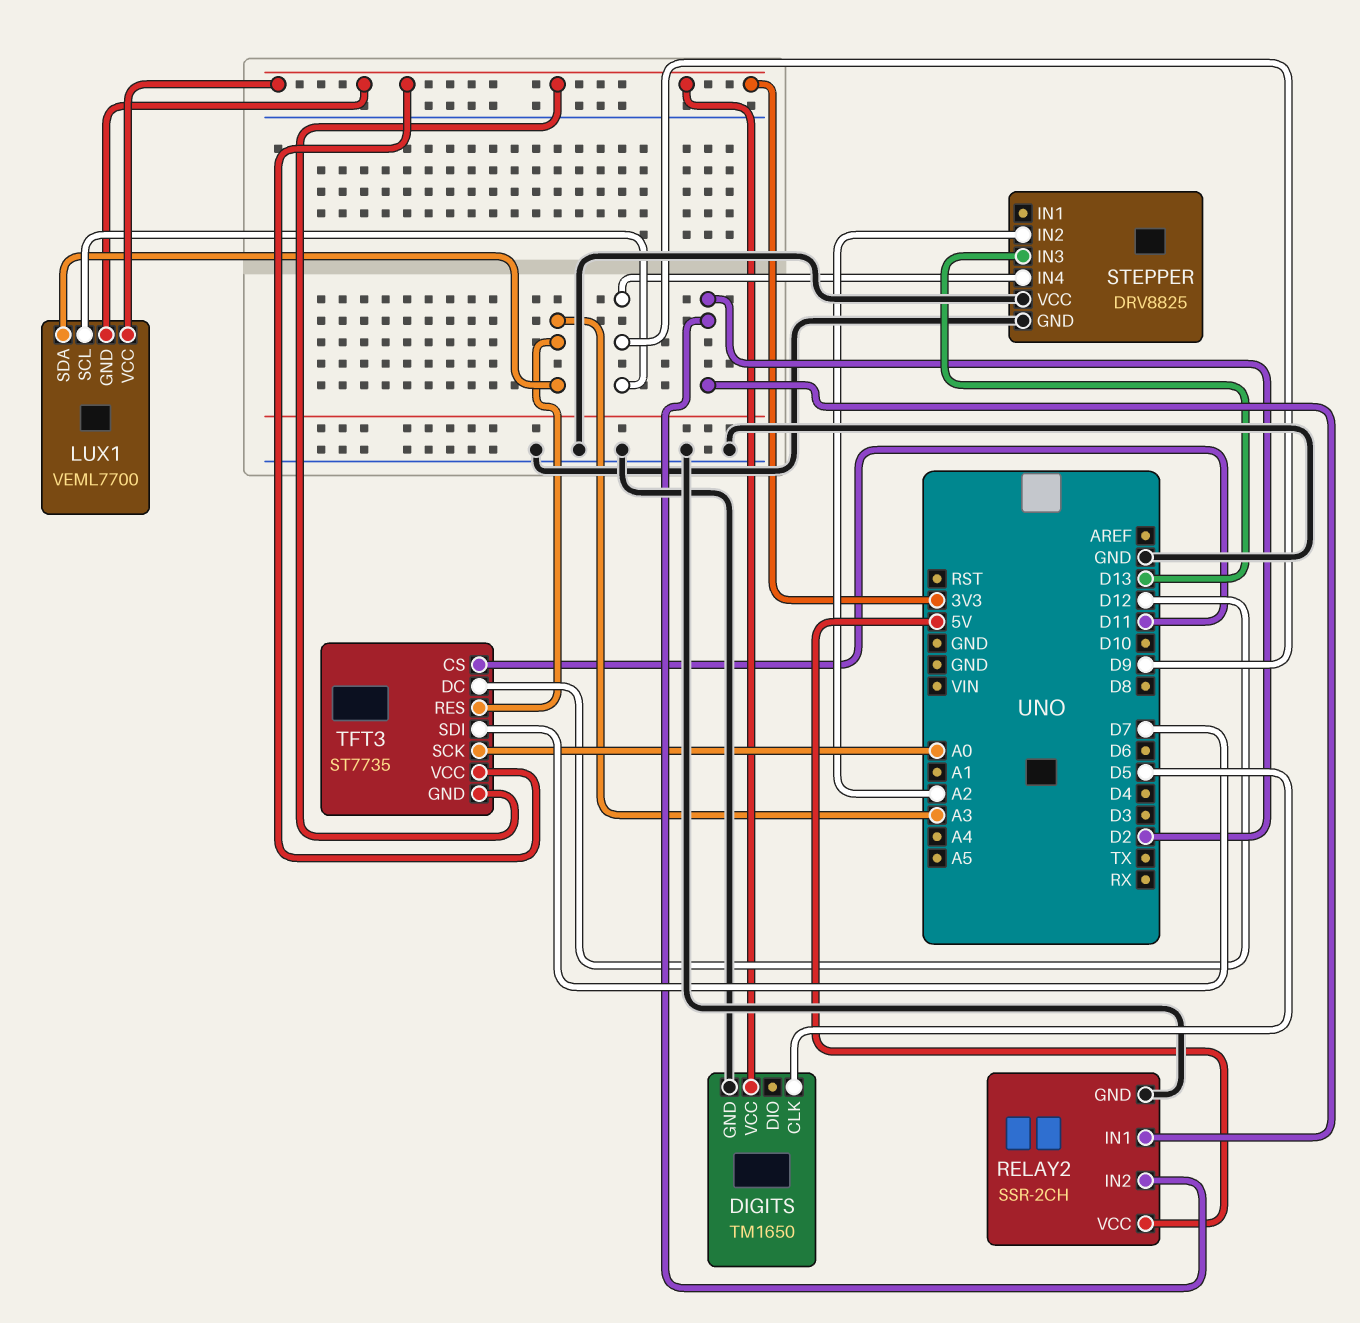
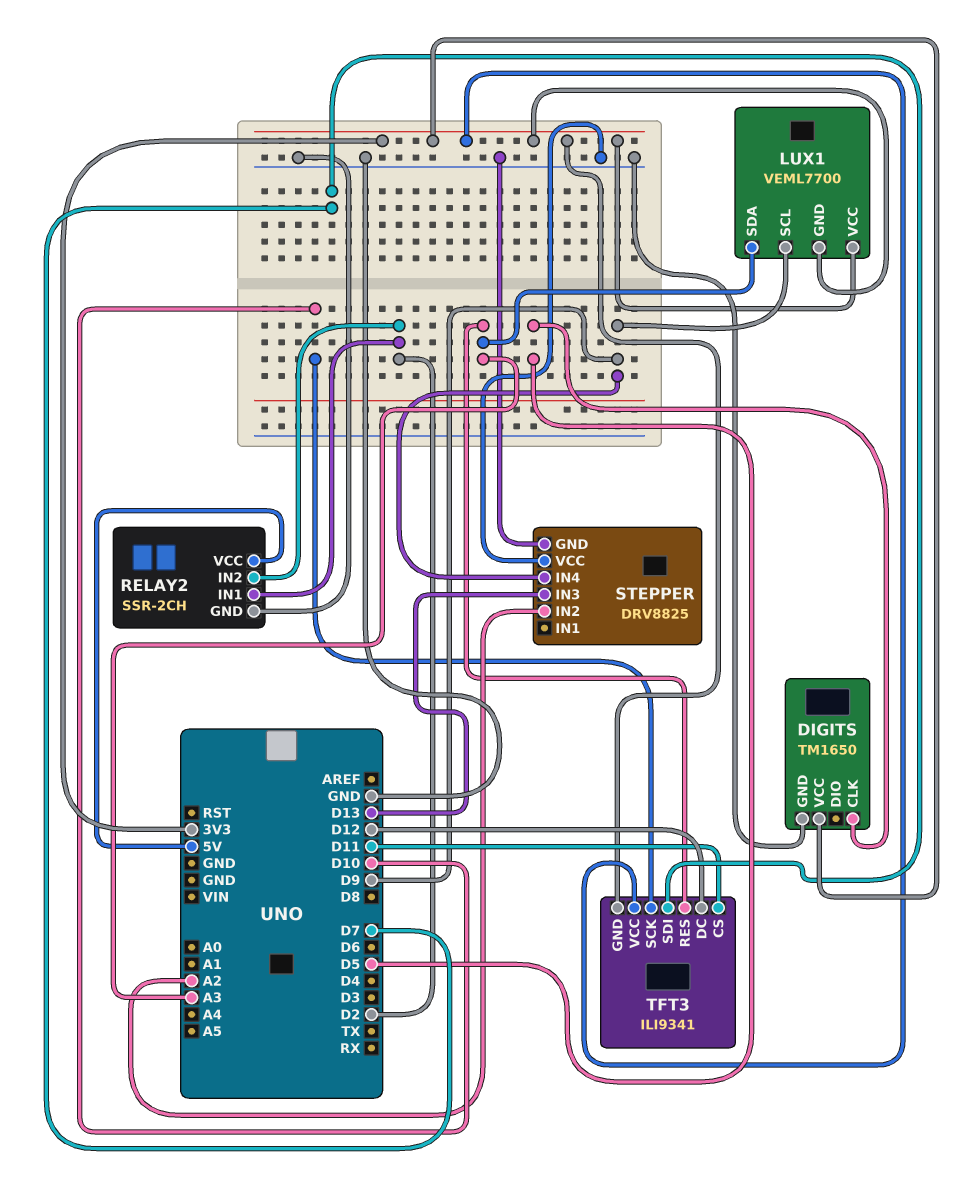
TFT3: ST7735 -> ILI9341
TFT3 pin SCK: A0 -> D10

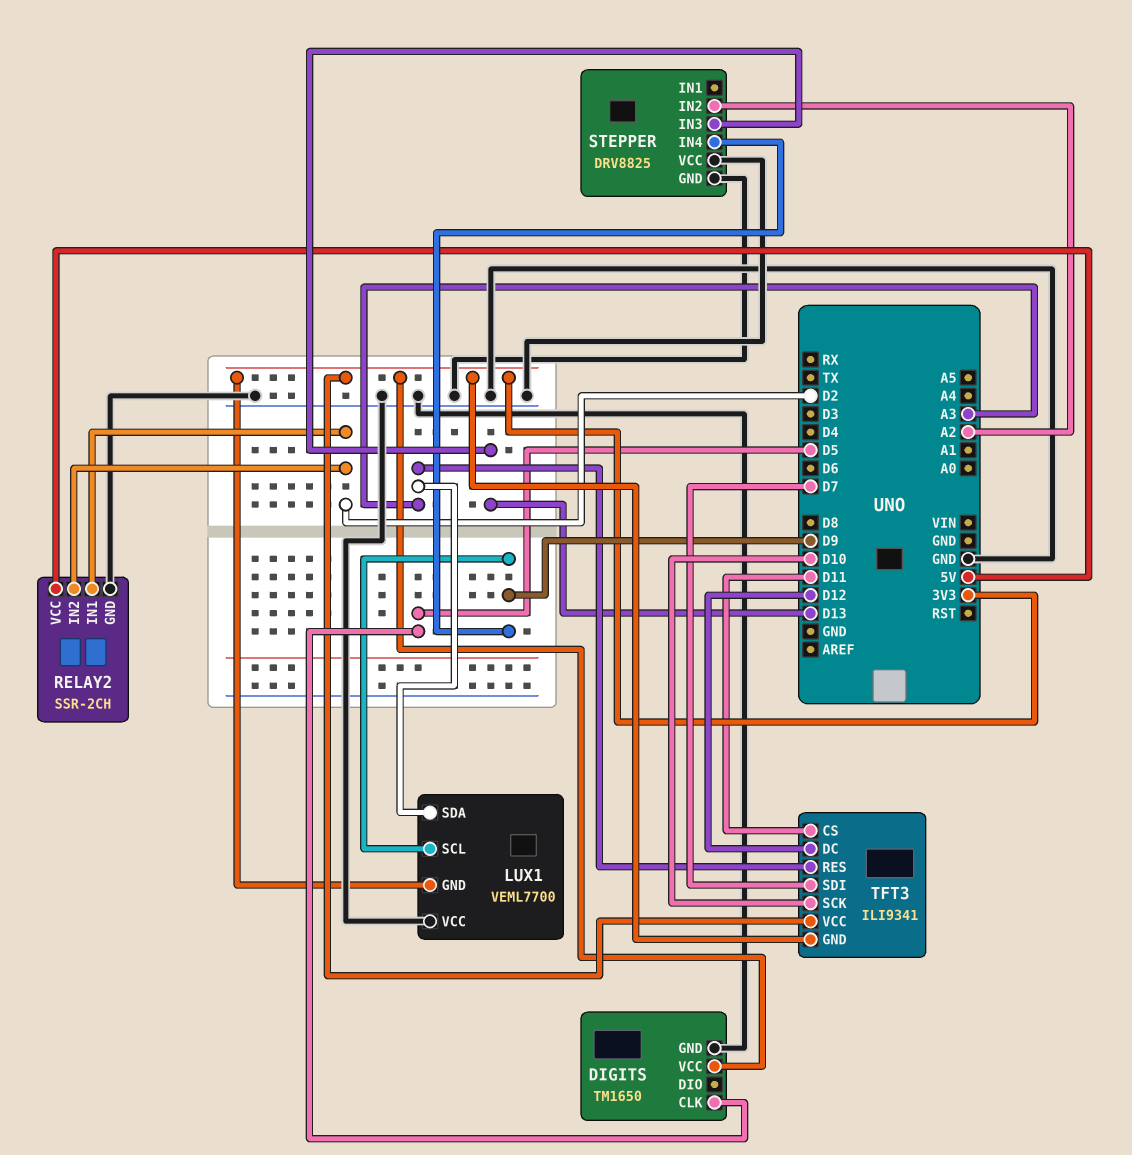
LUX1 pin VCC: 3V3 -> GND

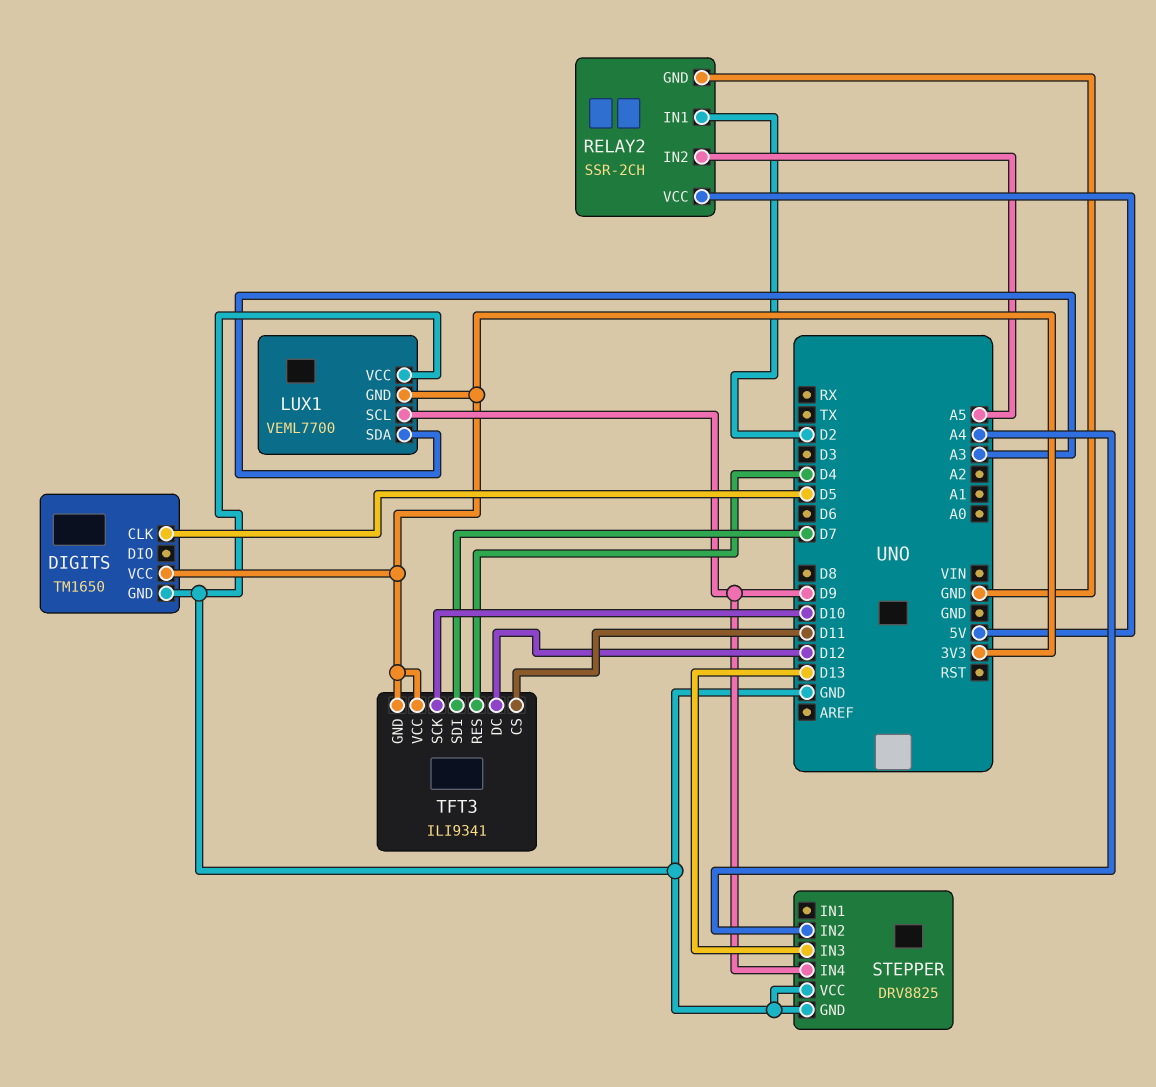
RELAY2 pin IN2: D2 -> A5
STEPPER pin IN2: A2 -> A4
TFT3 pin RES: A3 -> D4

